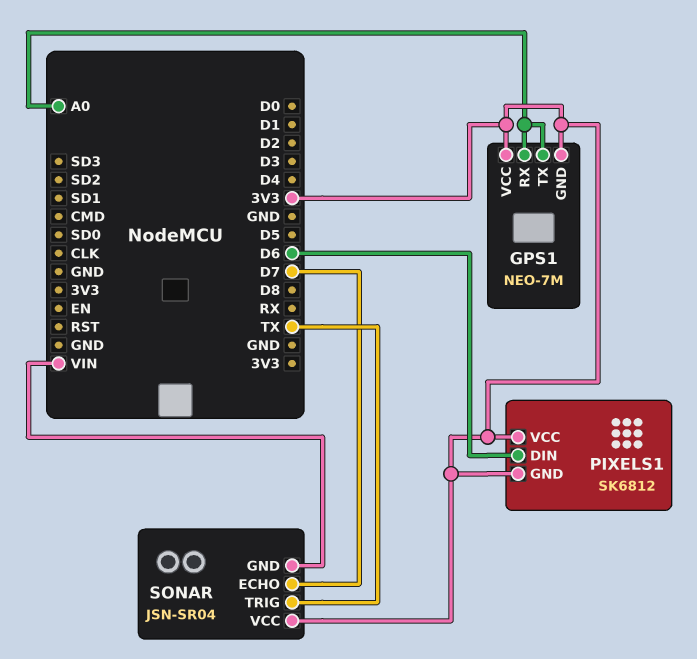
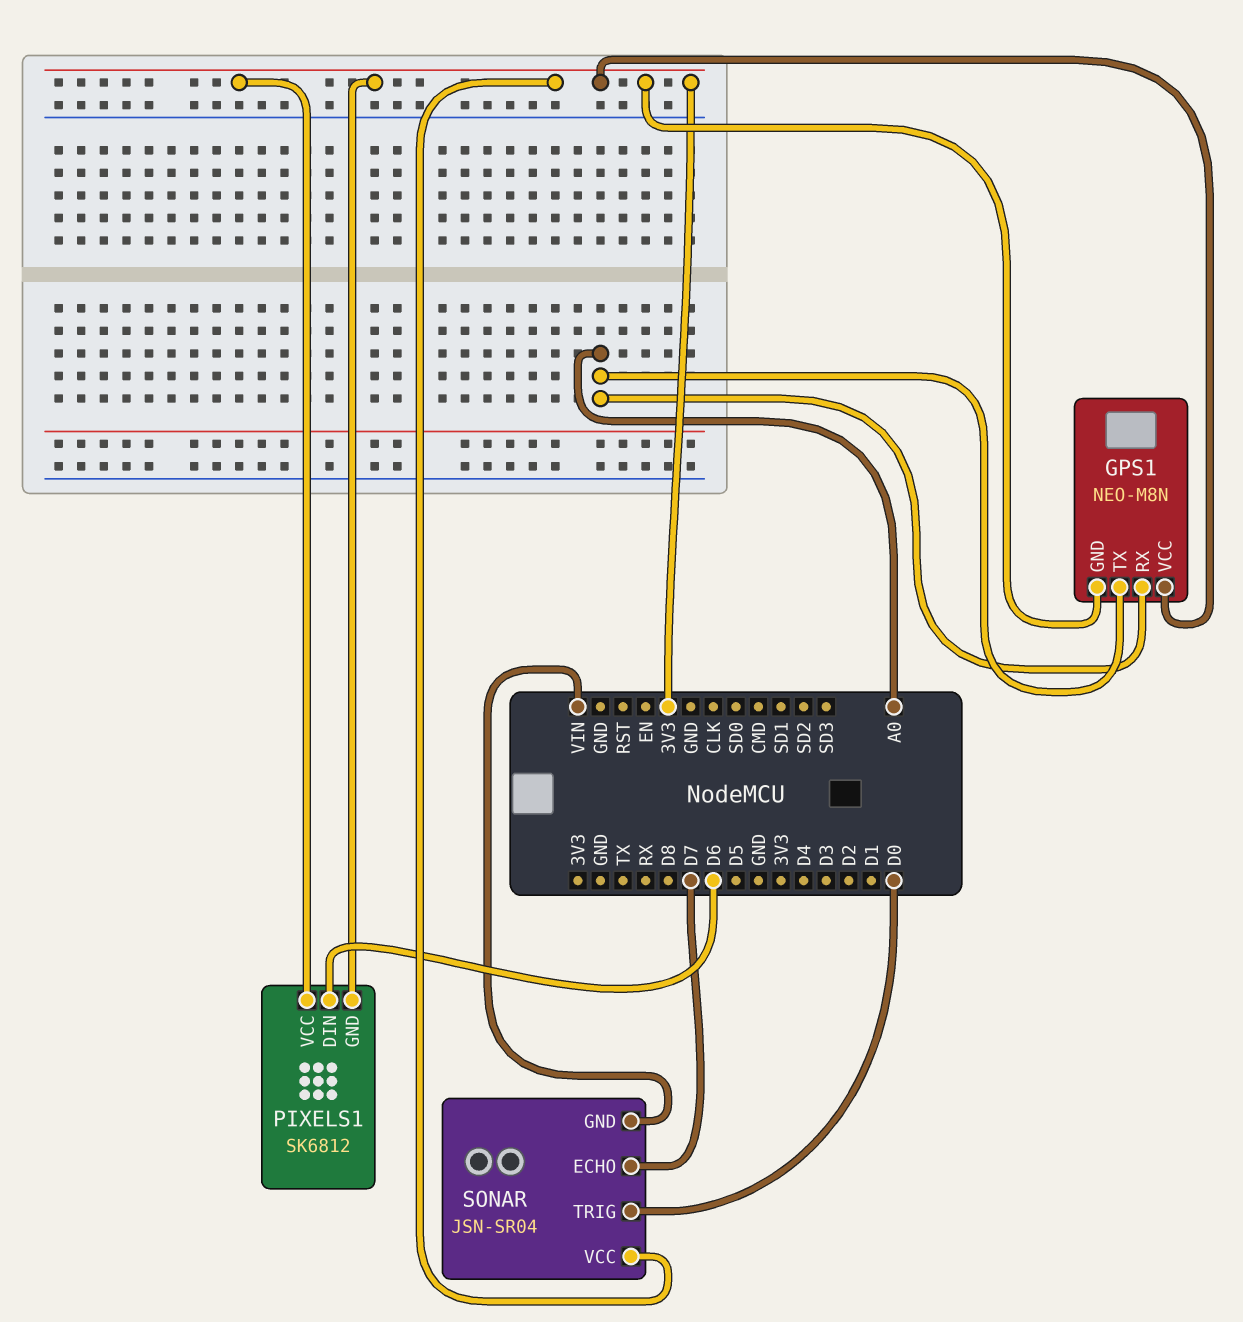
GPS1: NEO-7M -> NEO-M8N
SONAR pin TRIG: TX -> D0

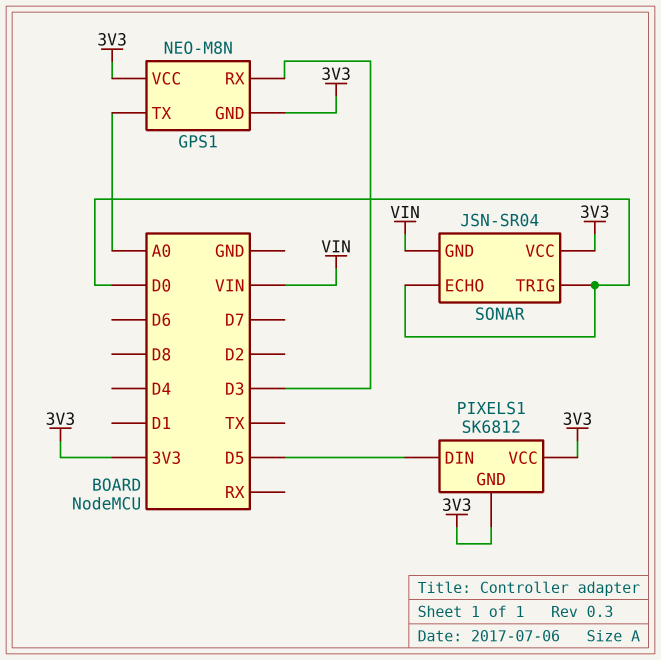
GPS1 pin RX: A0 -> D3
PIXELS1 pin DIN: D6 -> D5
SONAR pin ECHO: D7 -> D0

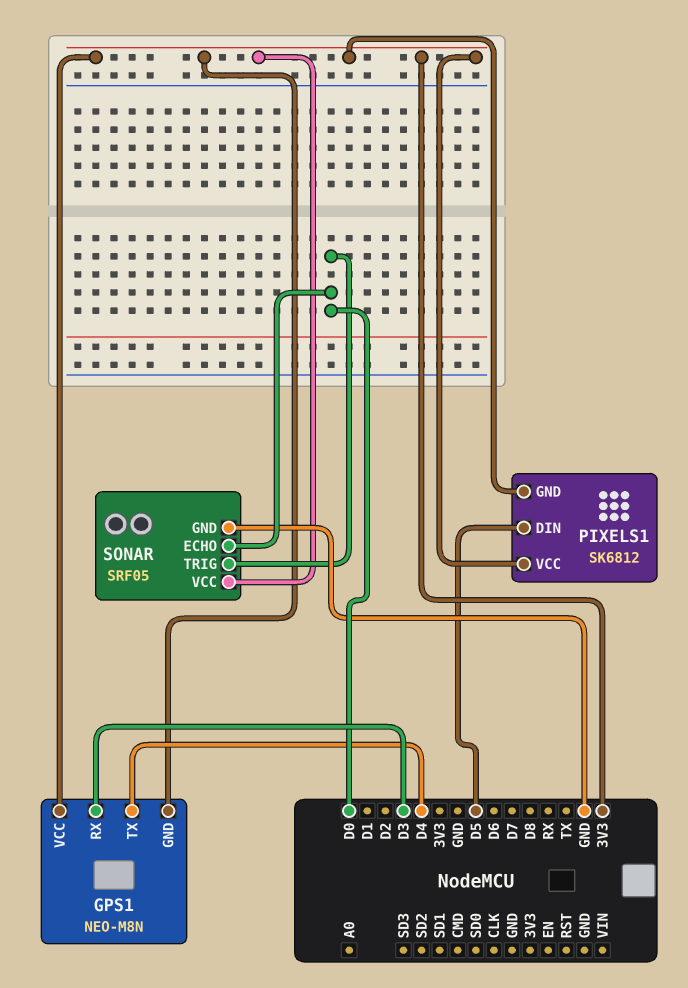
GPS1 pin TX: A0 -> D4
SONAR: JSN-SR04 -> SRF05
SONAR pin GND: VIN -> GND

